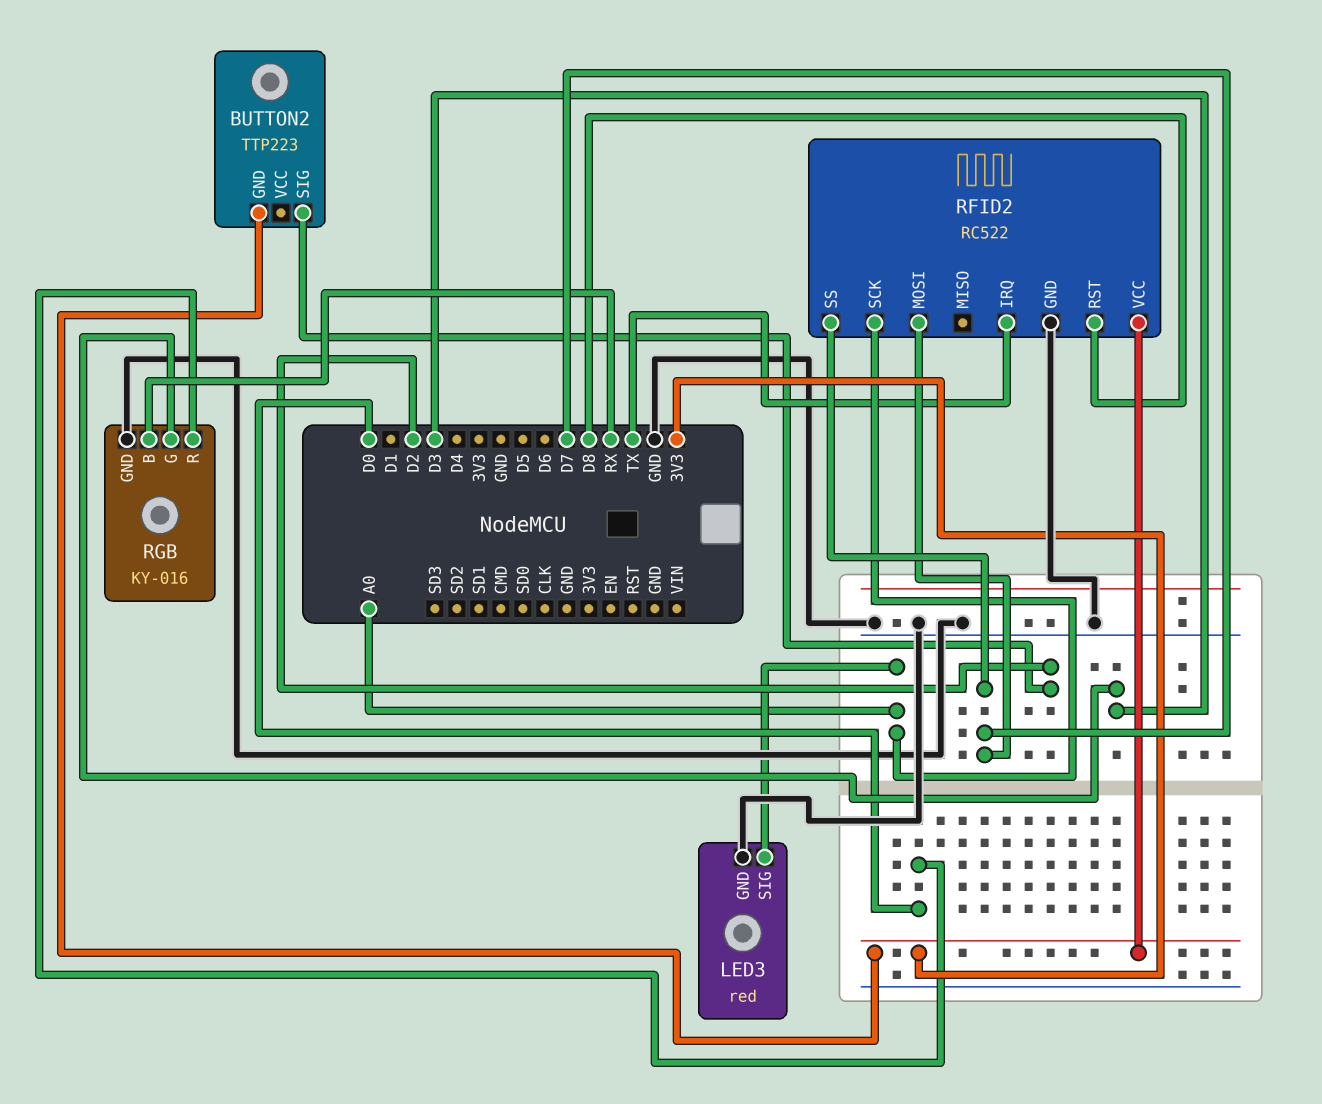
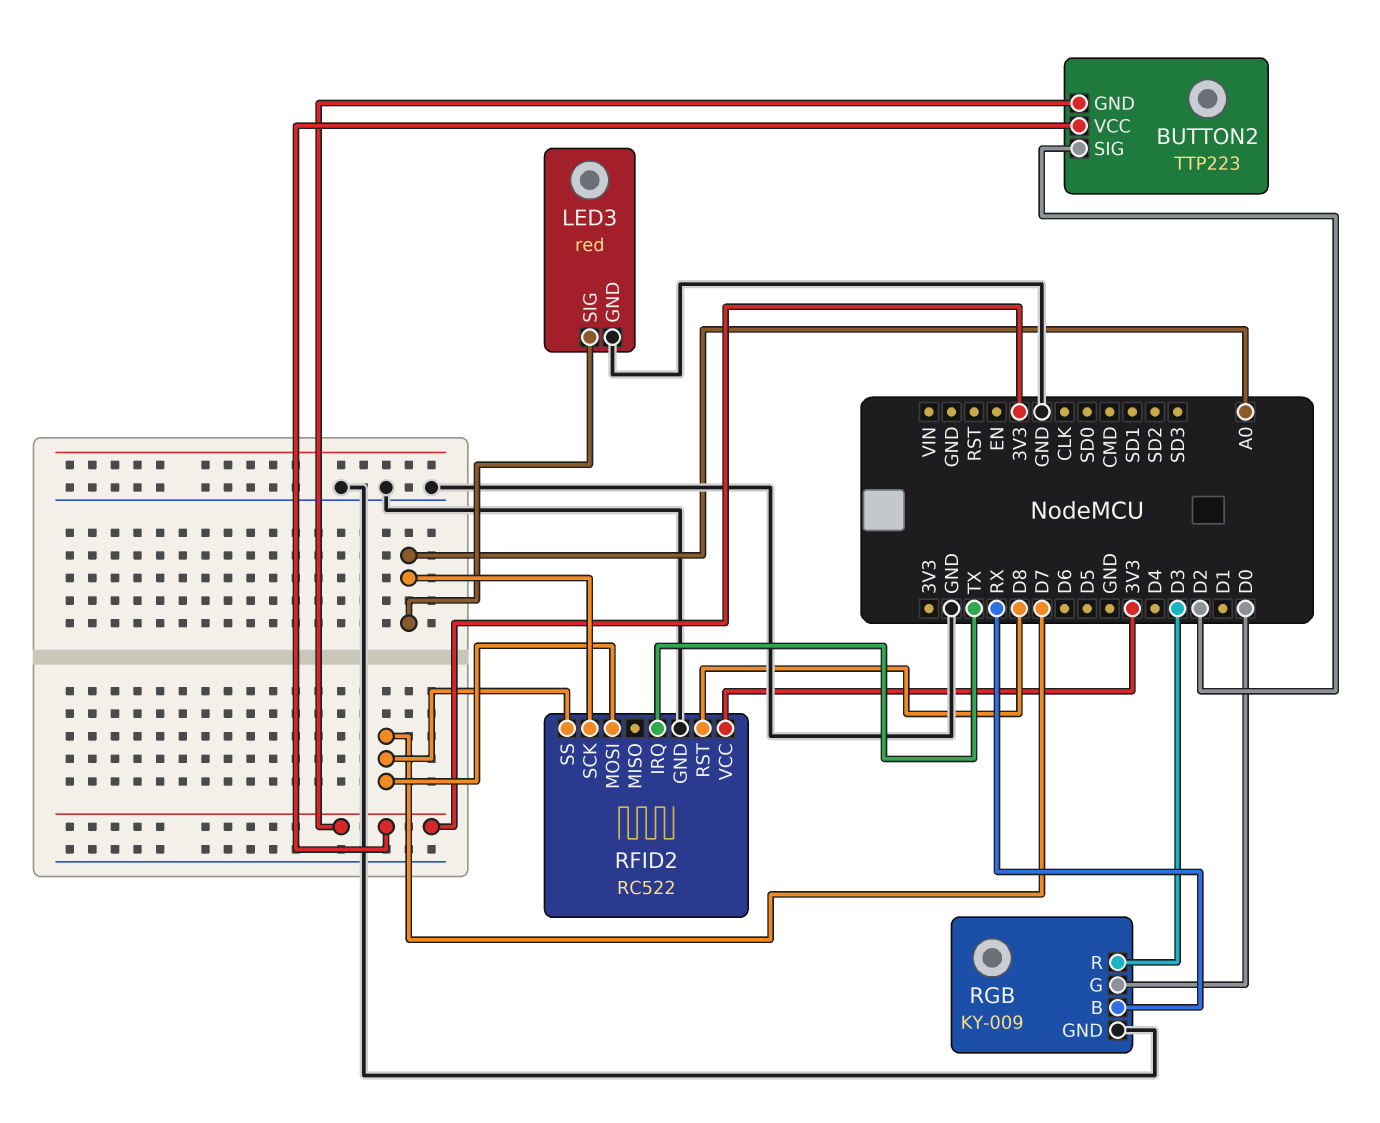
BUTTON2 pin VCC: none -> 3V3
RGB: KY-016 -> KY-009
RGB pin G: D3 -> D0
RGB pin R: D0 -> D3

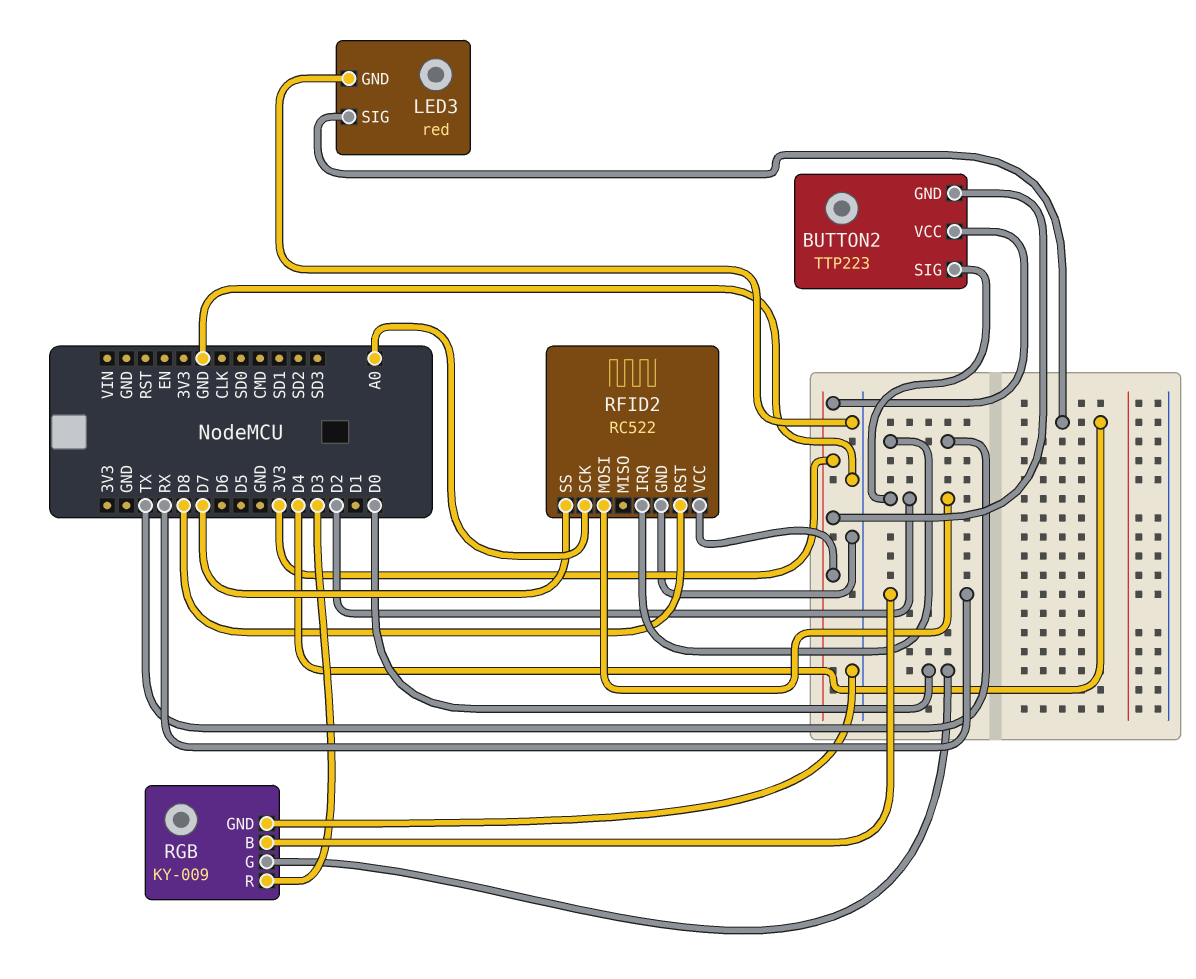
LED3 pin SIG: A0 -> D4
RFID2 pin MOSI: D7 -> D2

